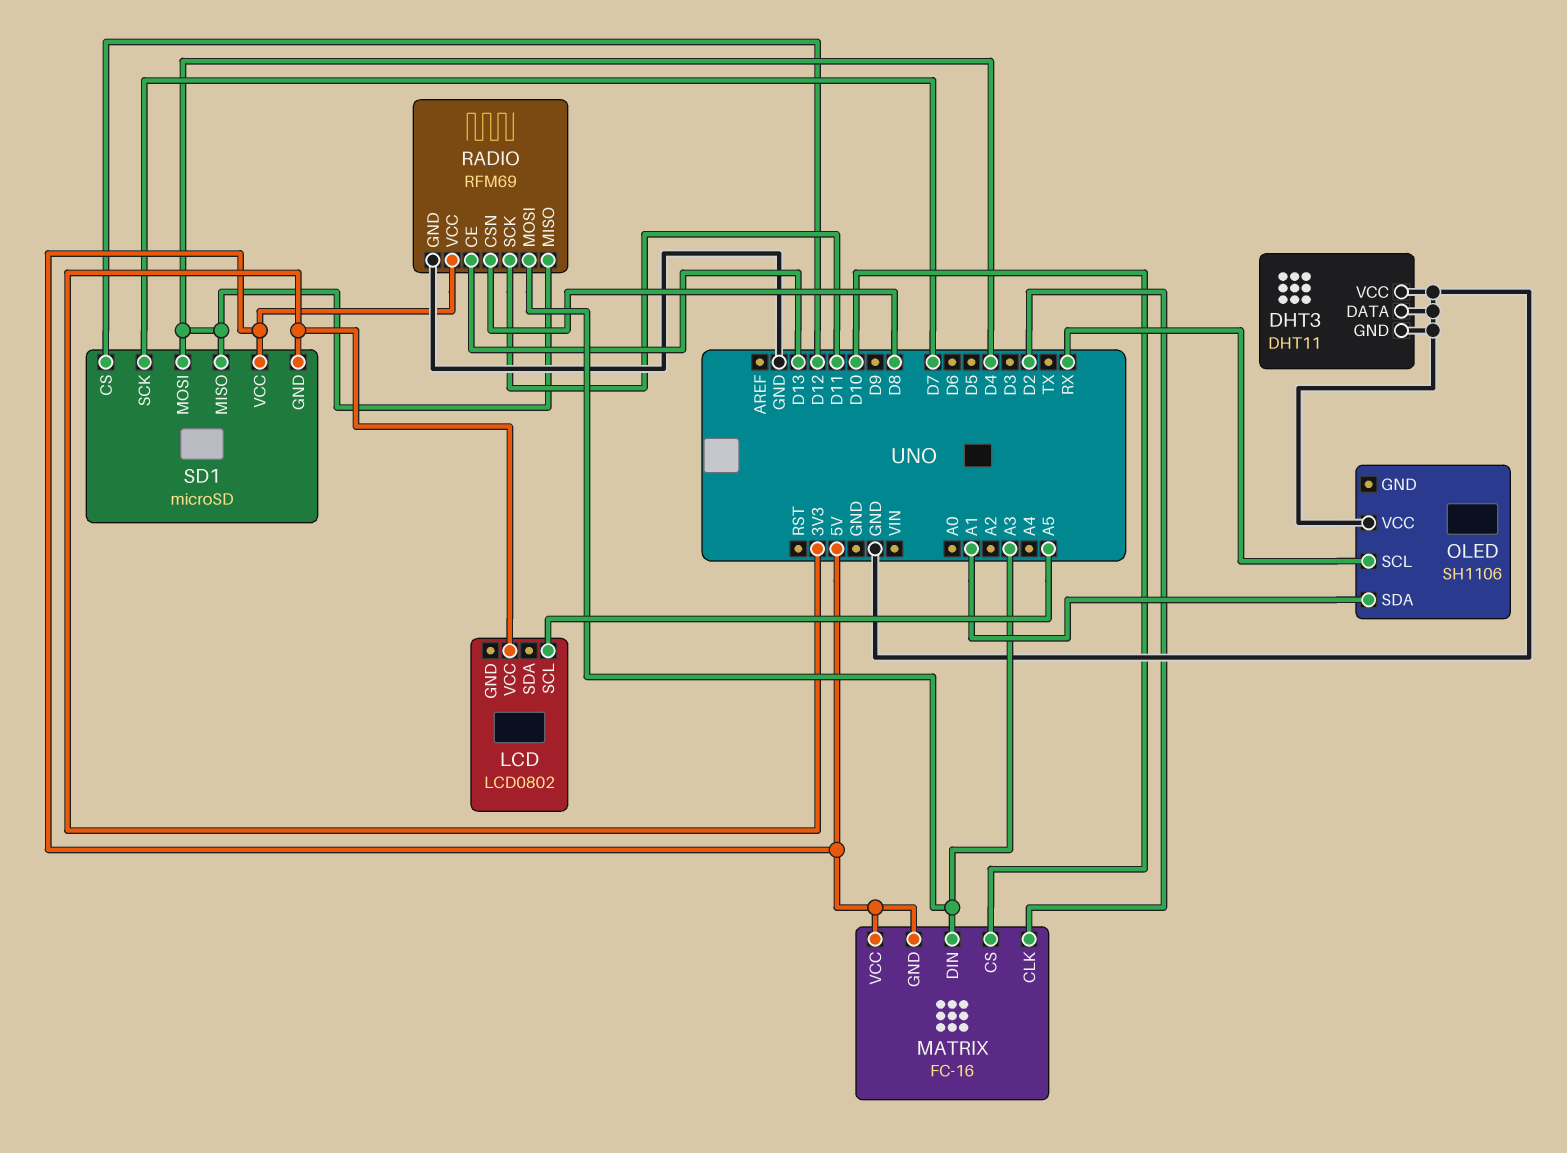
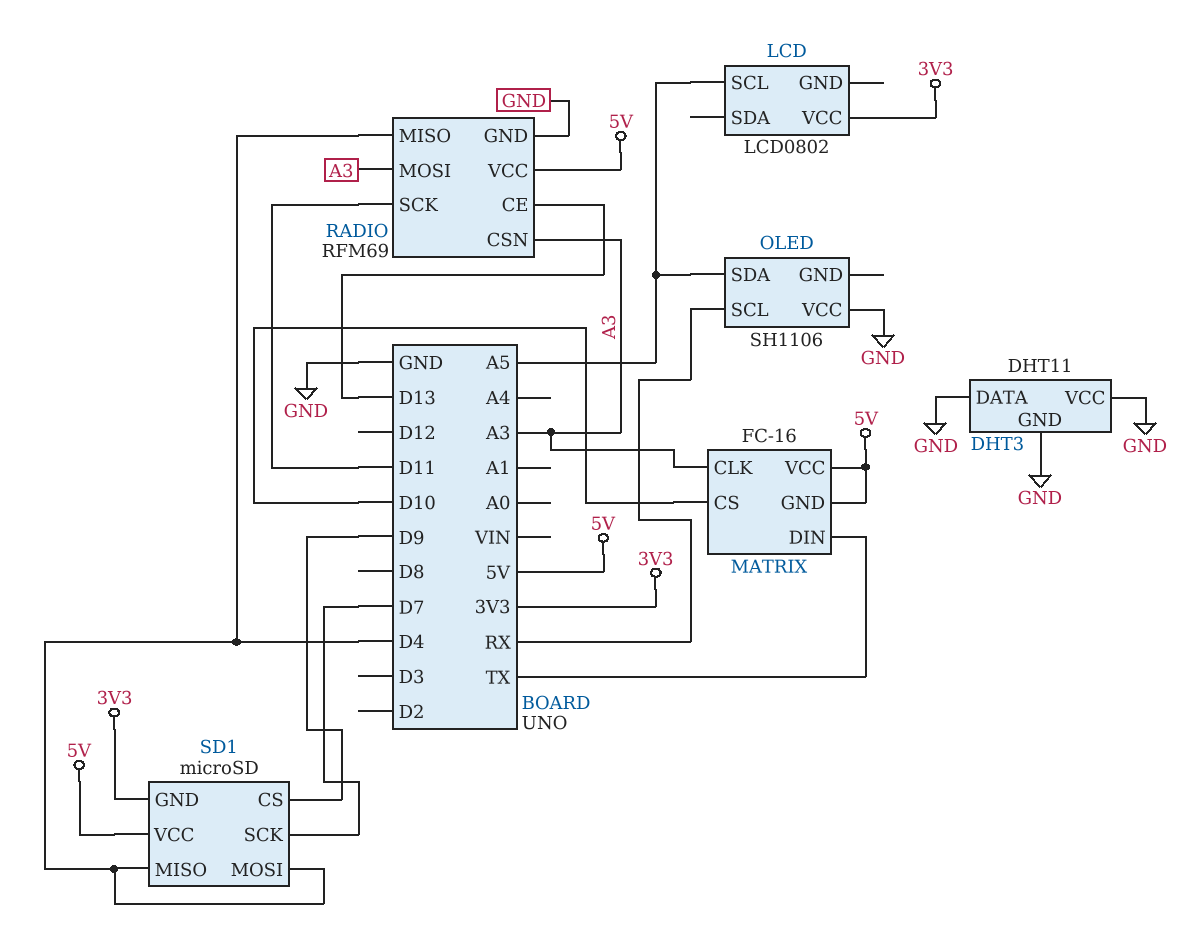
MATRIX pin CLK: D2 -> A3
MATRIX pin DIN: A3 -> TX
OLED pin SDA: A1 -> A5
RADIO pin CSN: D8 -> A3
SD1 pin CS: D12 -> D9

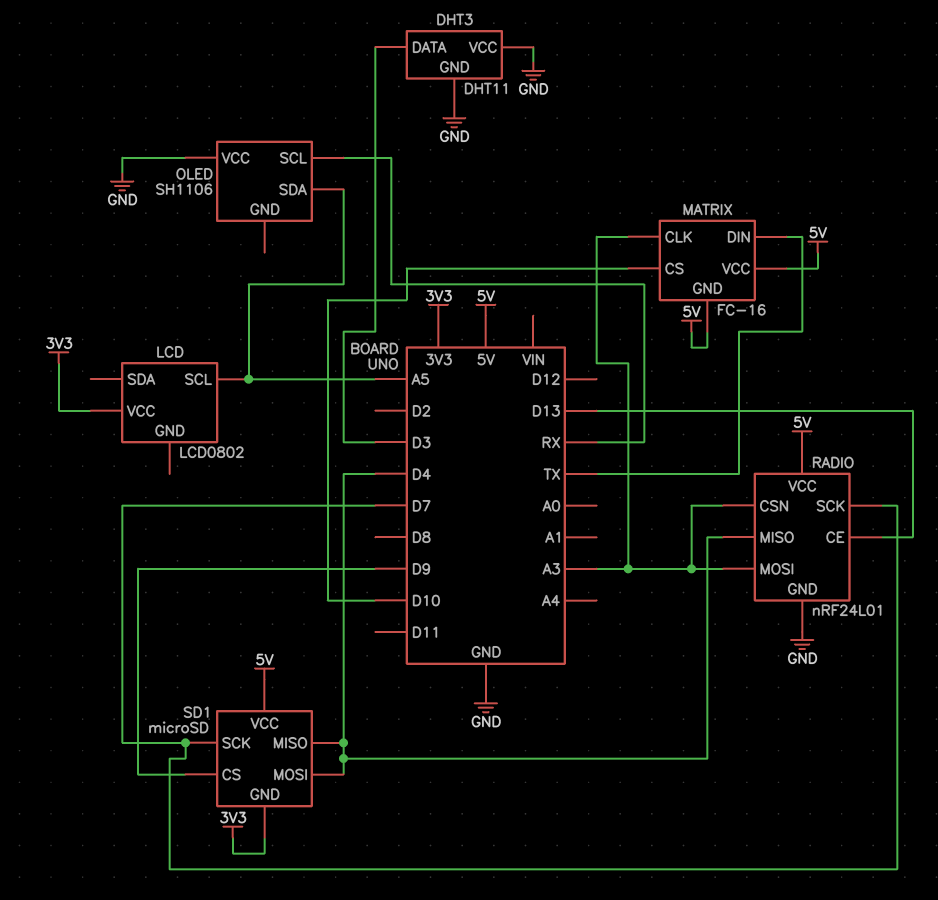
DHT3 pin DATA: GND -> D3
RADIO: RFM69 -> nRF24L01
RADIO pin SCK: D11 -> D7

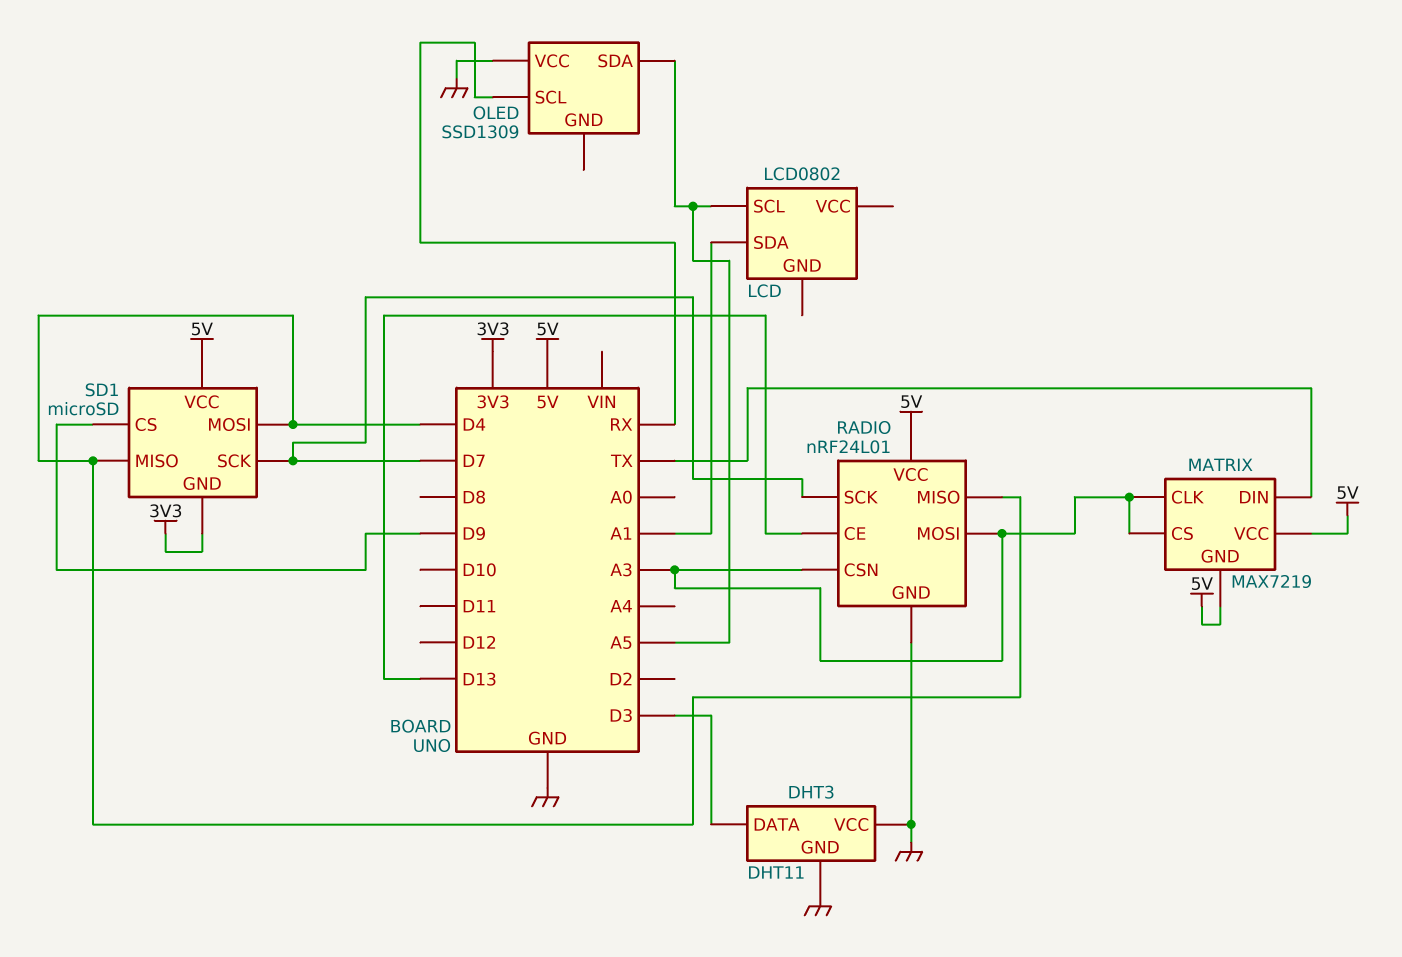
LCD pin SDA: none -> A1
LCD pin VCC: 3V3 -> none
MATRIX: FC-16 -> MAX7219
MATRIX pin CS: D10 -> A3
OLED: SH1106 -> SSD1309

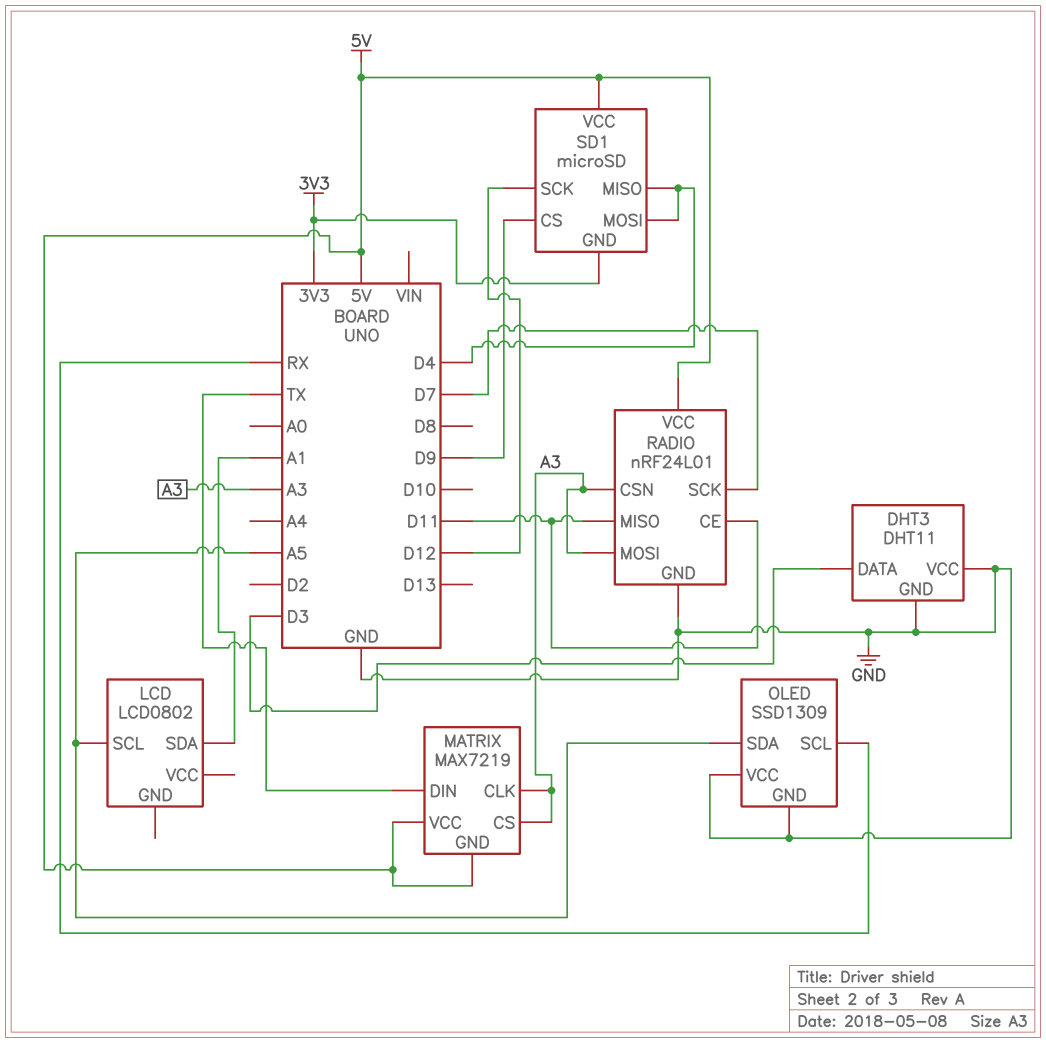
OLED pin GND: none -> GND
RADIO pin CE: D13 -> D11
RADIO pin MISO: D4 -> D11
SD1 pin SCK: D7 -> D12

